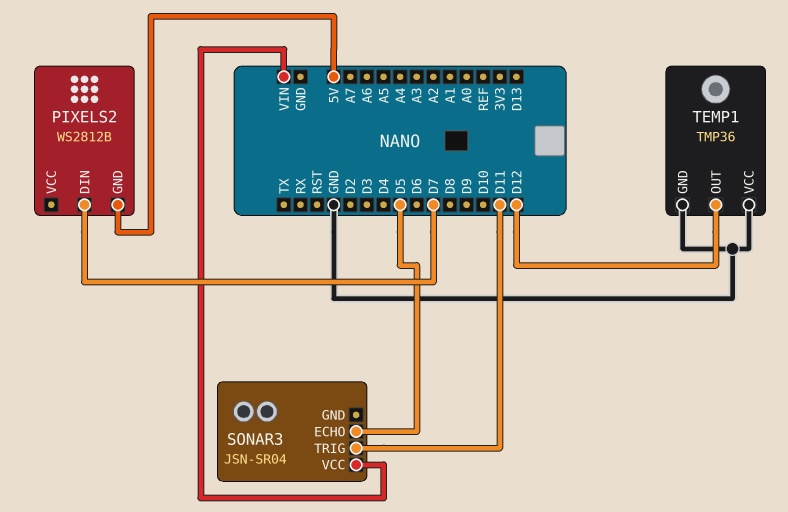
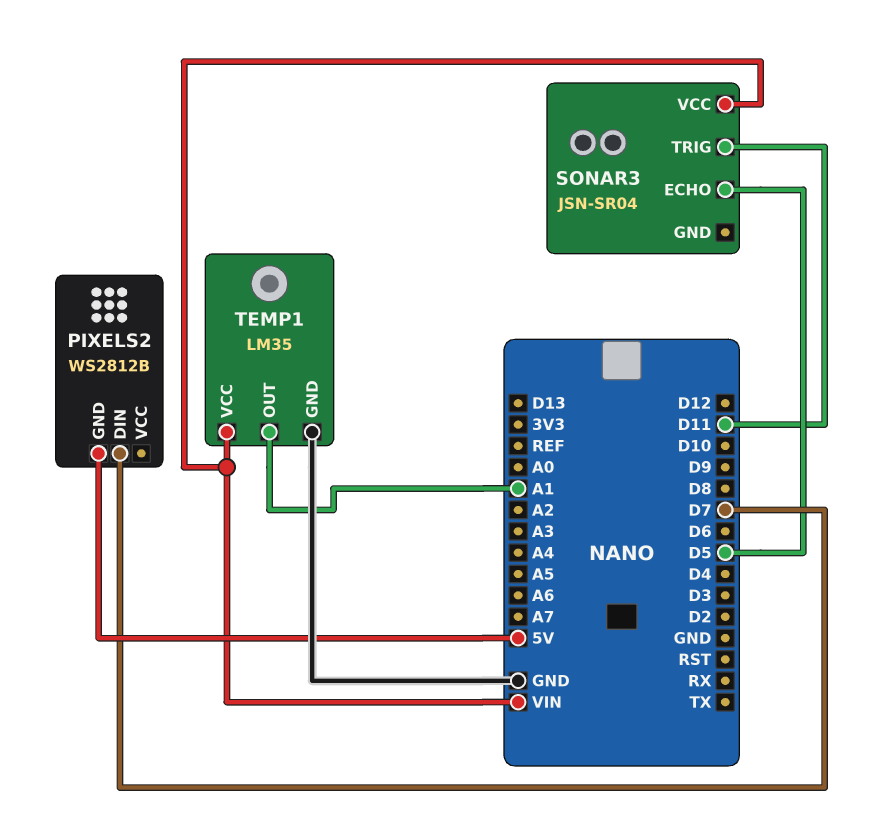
TEMP1: TMP36 -> LM35
TEMP1 pin OUT: D12 -> A1
TEMP1 pin VCC: GND -> VIN

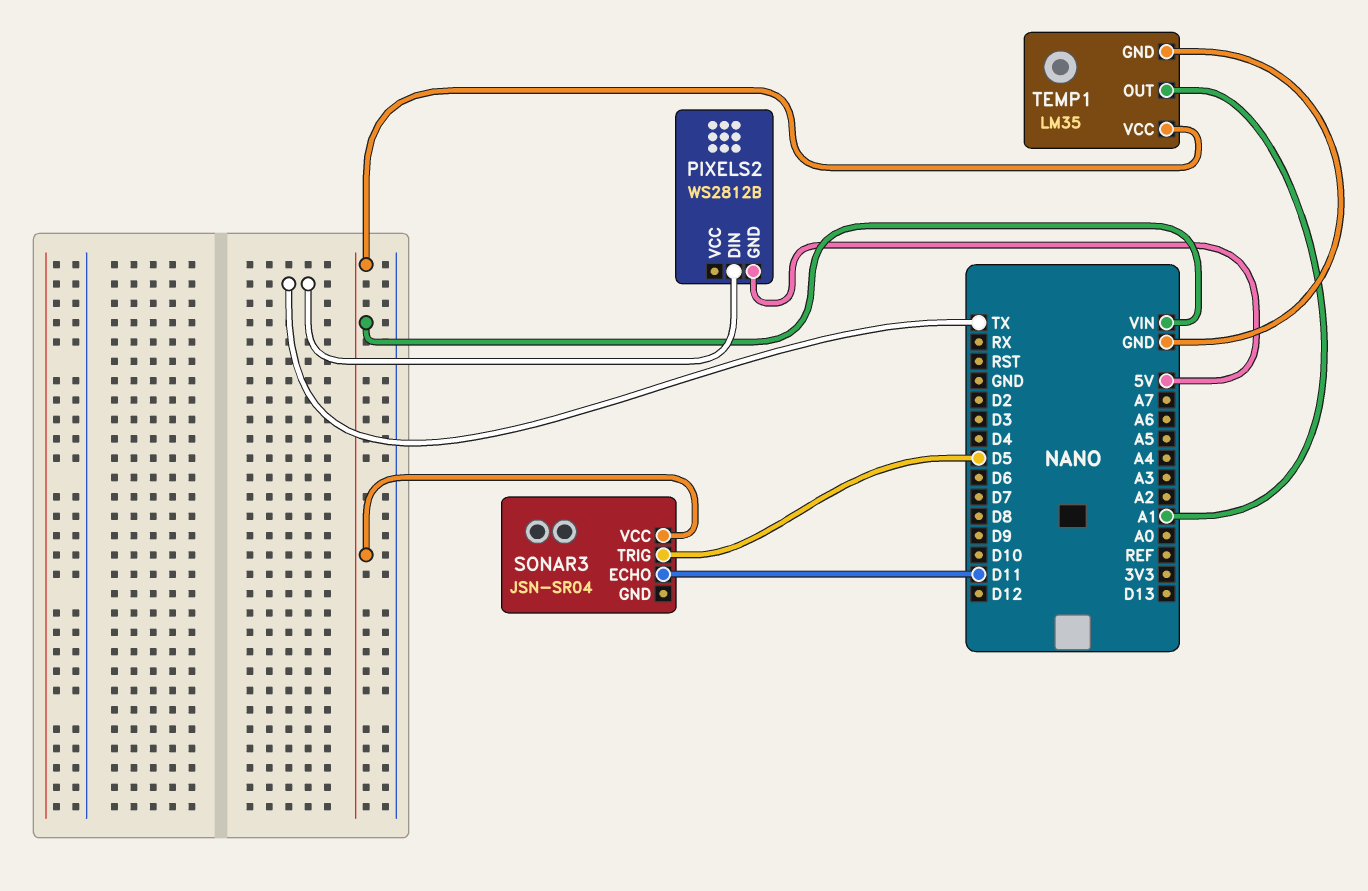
PIXELS2 pin DIN: D7 -> TX
SONAR3 pin ECHO: D5 -> D11
SONAR3 pin TRIG: D11 -> D5

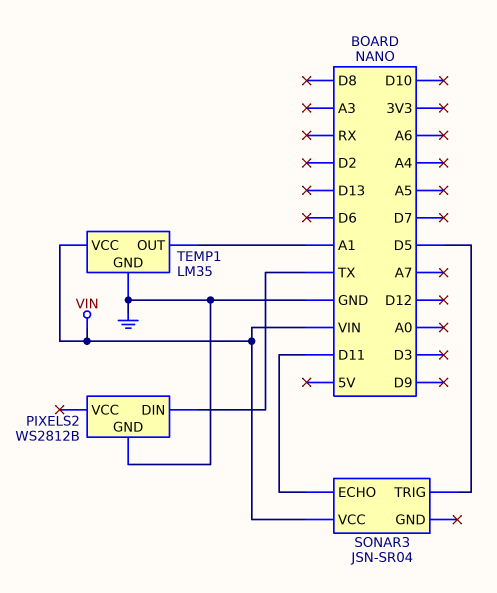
PIXELS2 pin GND: 5V -> GND

